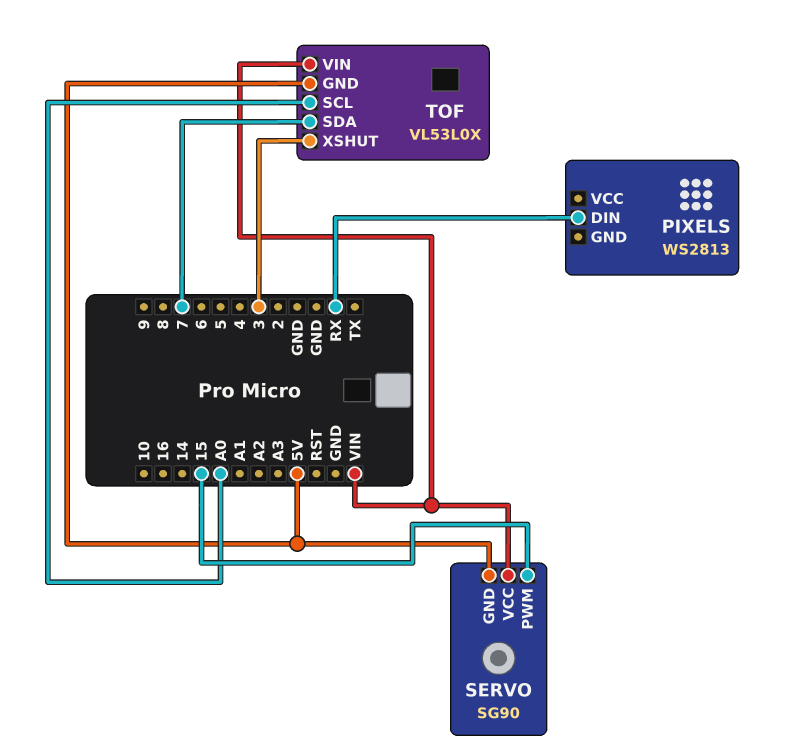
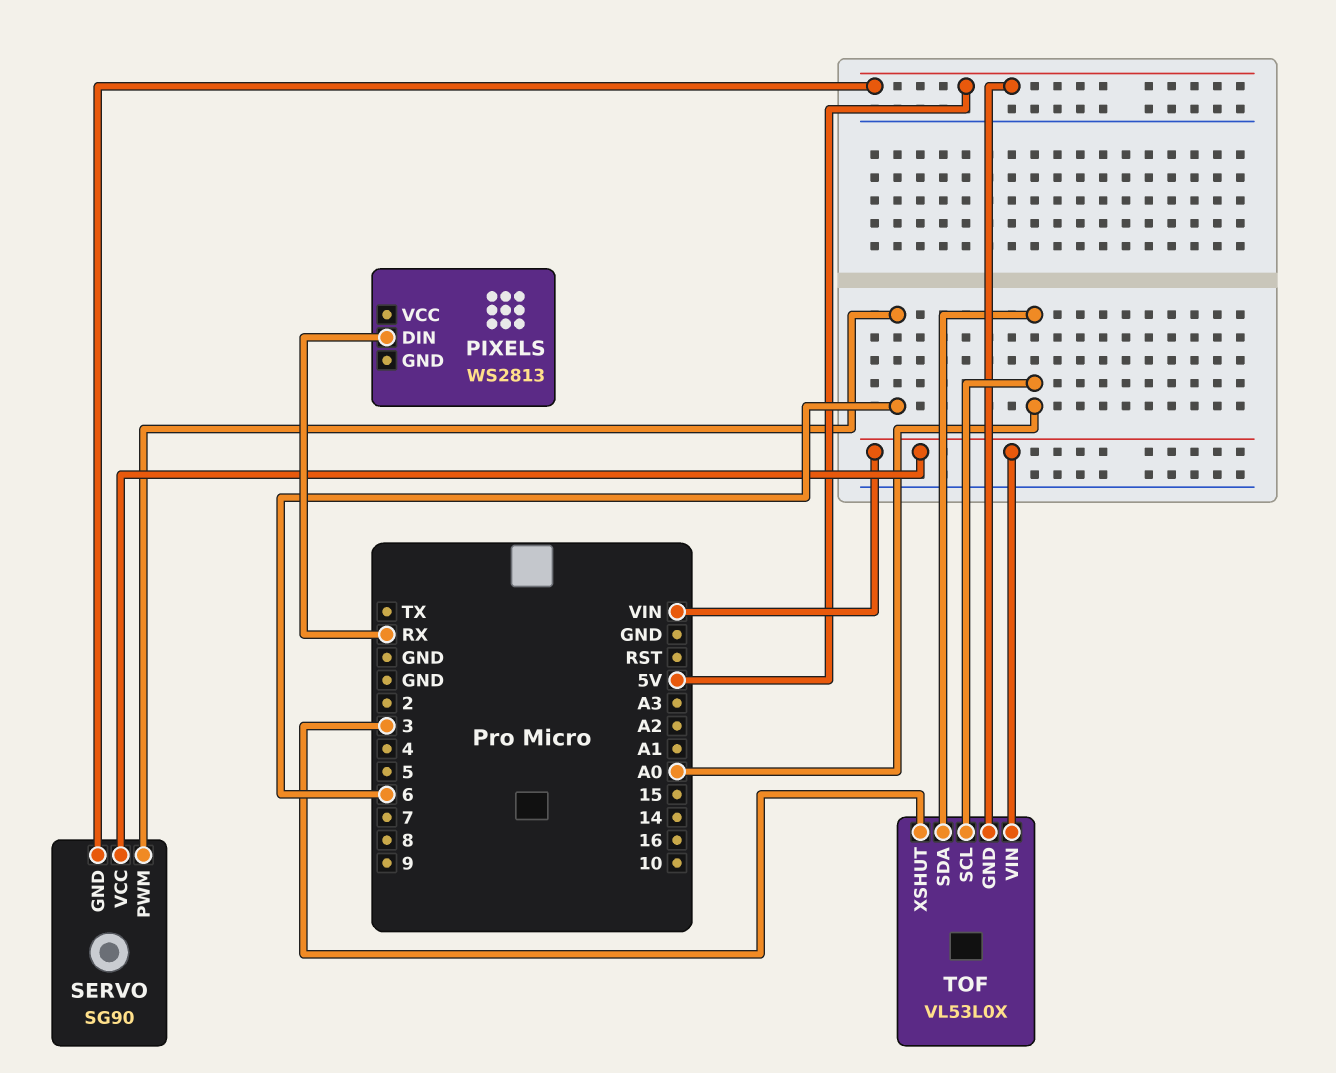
SERVO pin PWM: 15 -> 6
TOF pin SDA: 7 -> A0

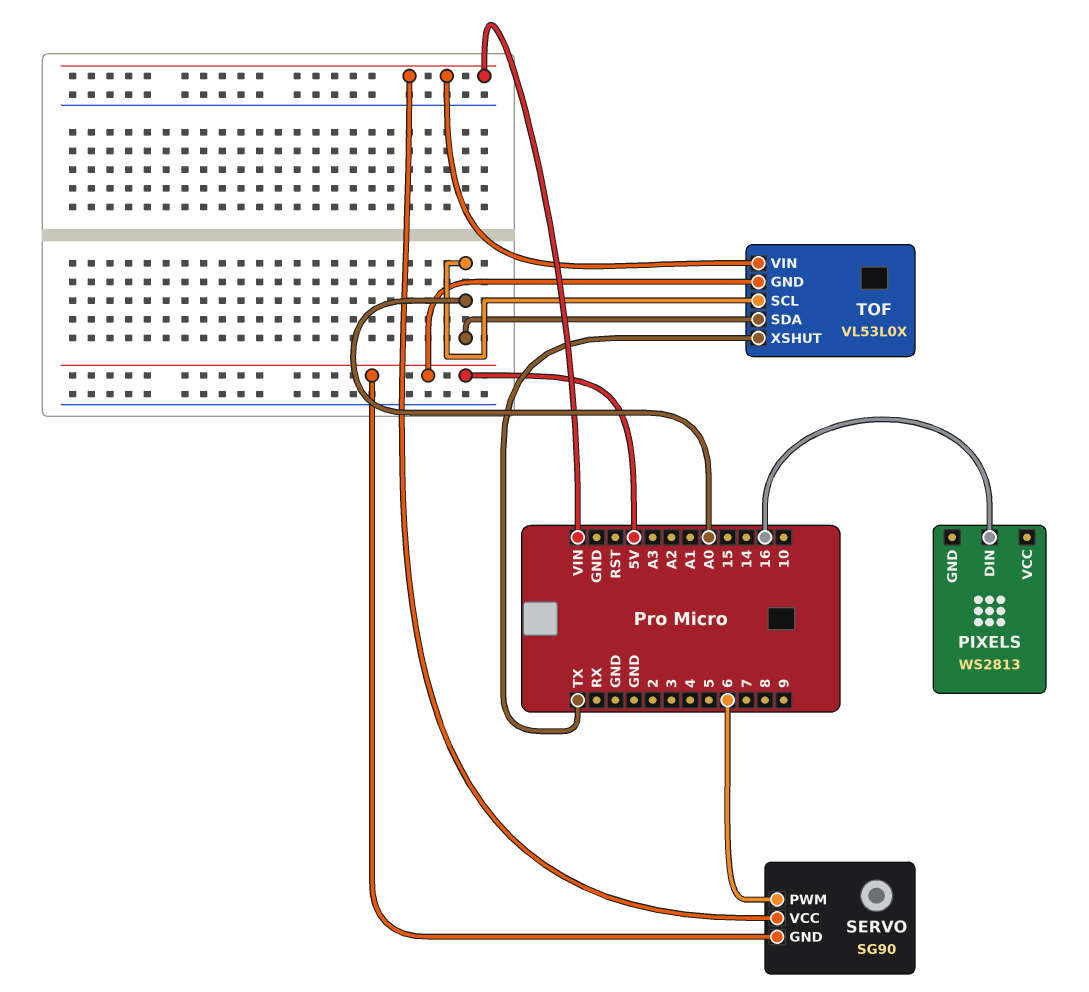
PIXELS pin DIN: RX -> 16
TOF pin XSHUT: 3 -> TX

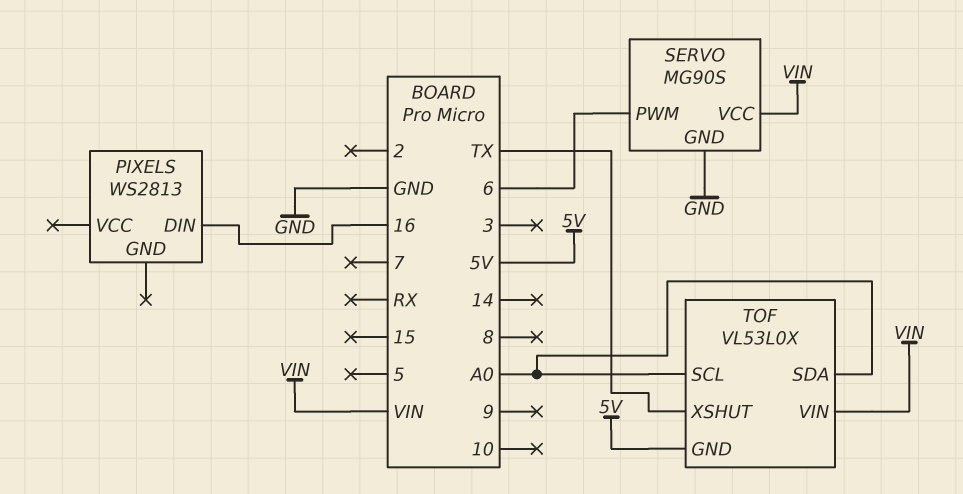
SERVO: SG90 -> MG90S
SERVO pin GND: 5V -> GND

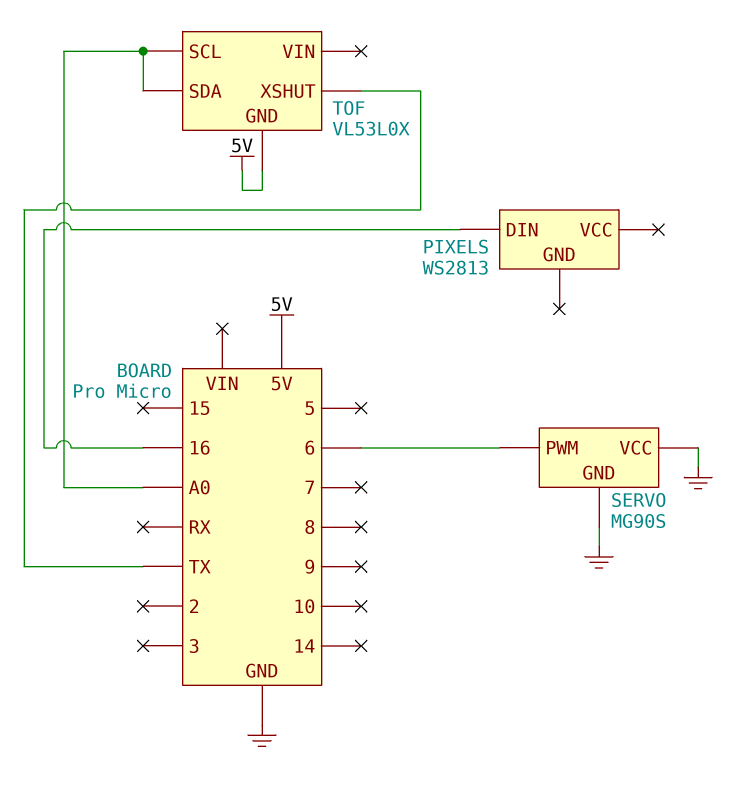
SERVO pin VCC: VIN -> GND
TOF pin VIN: VIN -> none

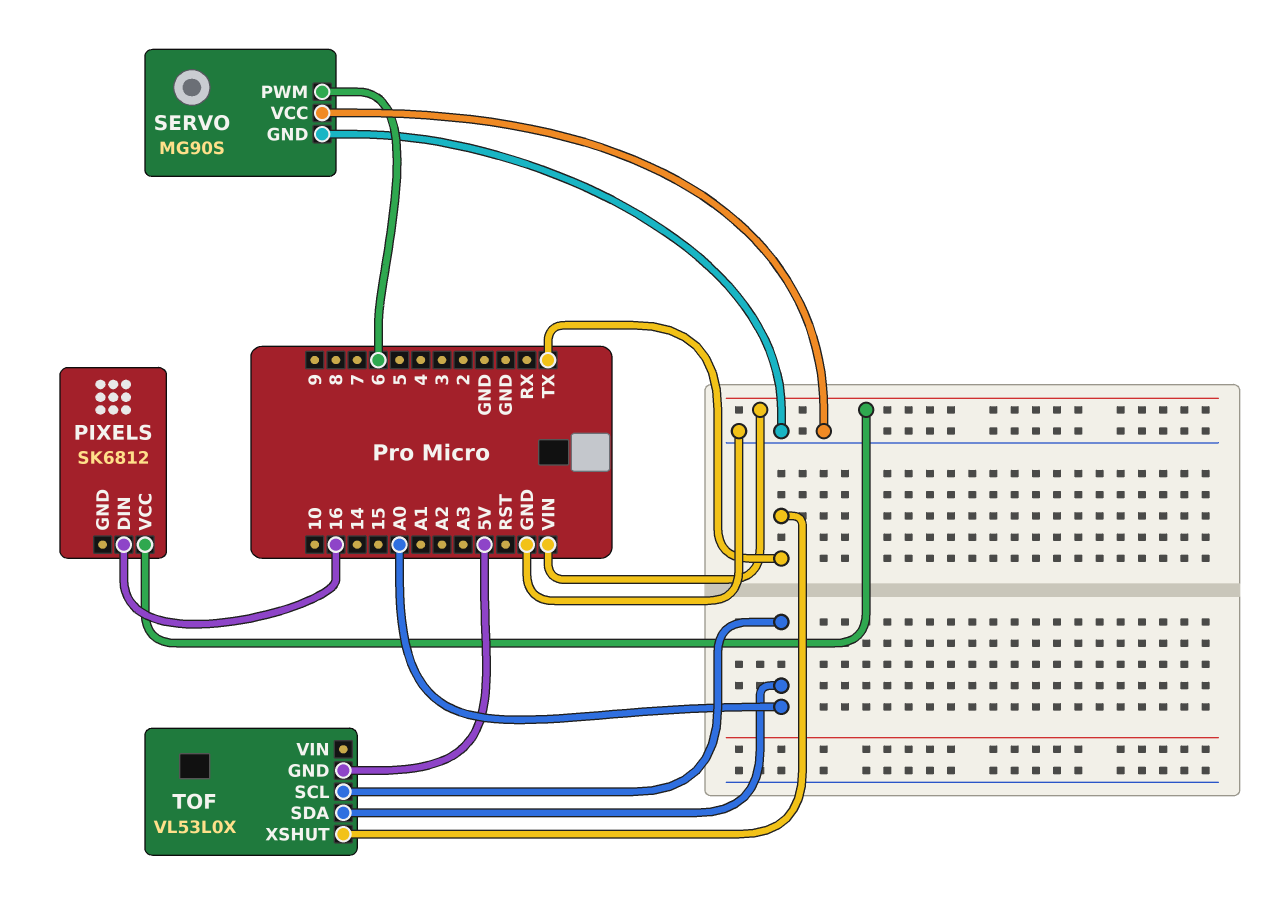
PIXELS: WS2813 -> SK6812
PIXELS pin VCC: none -> VIN

